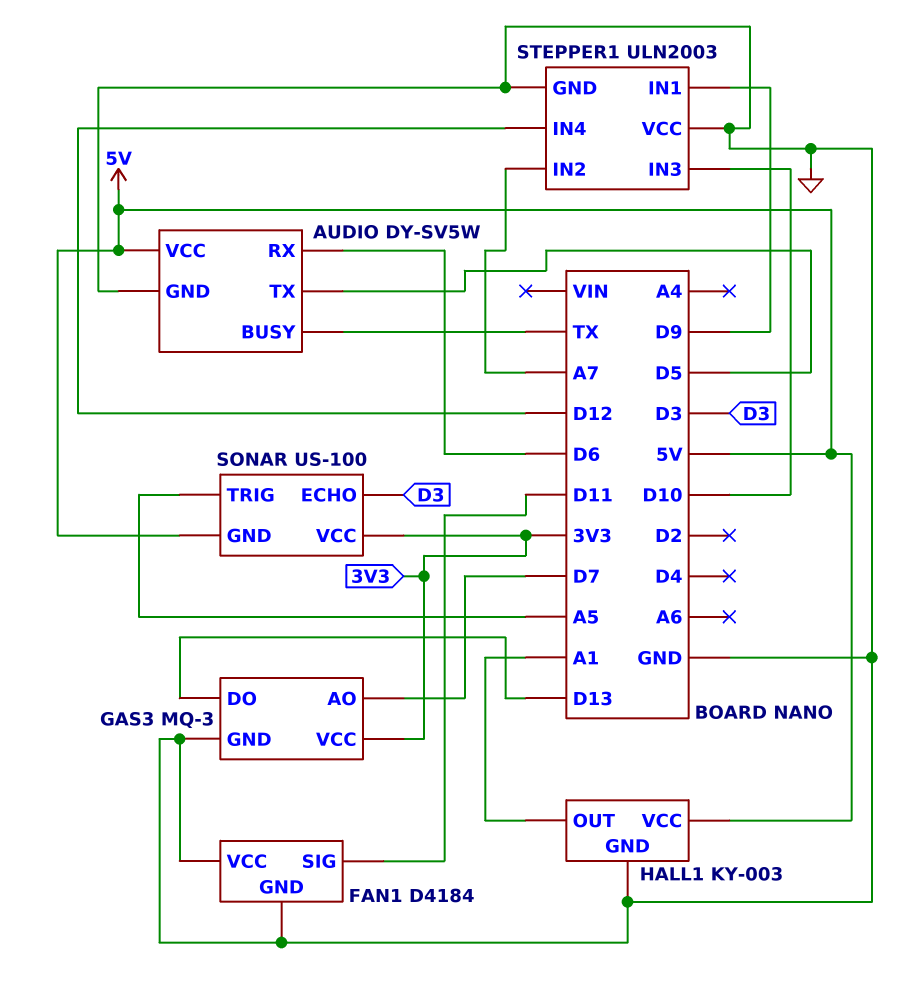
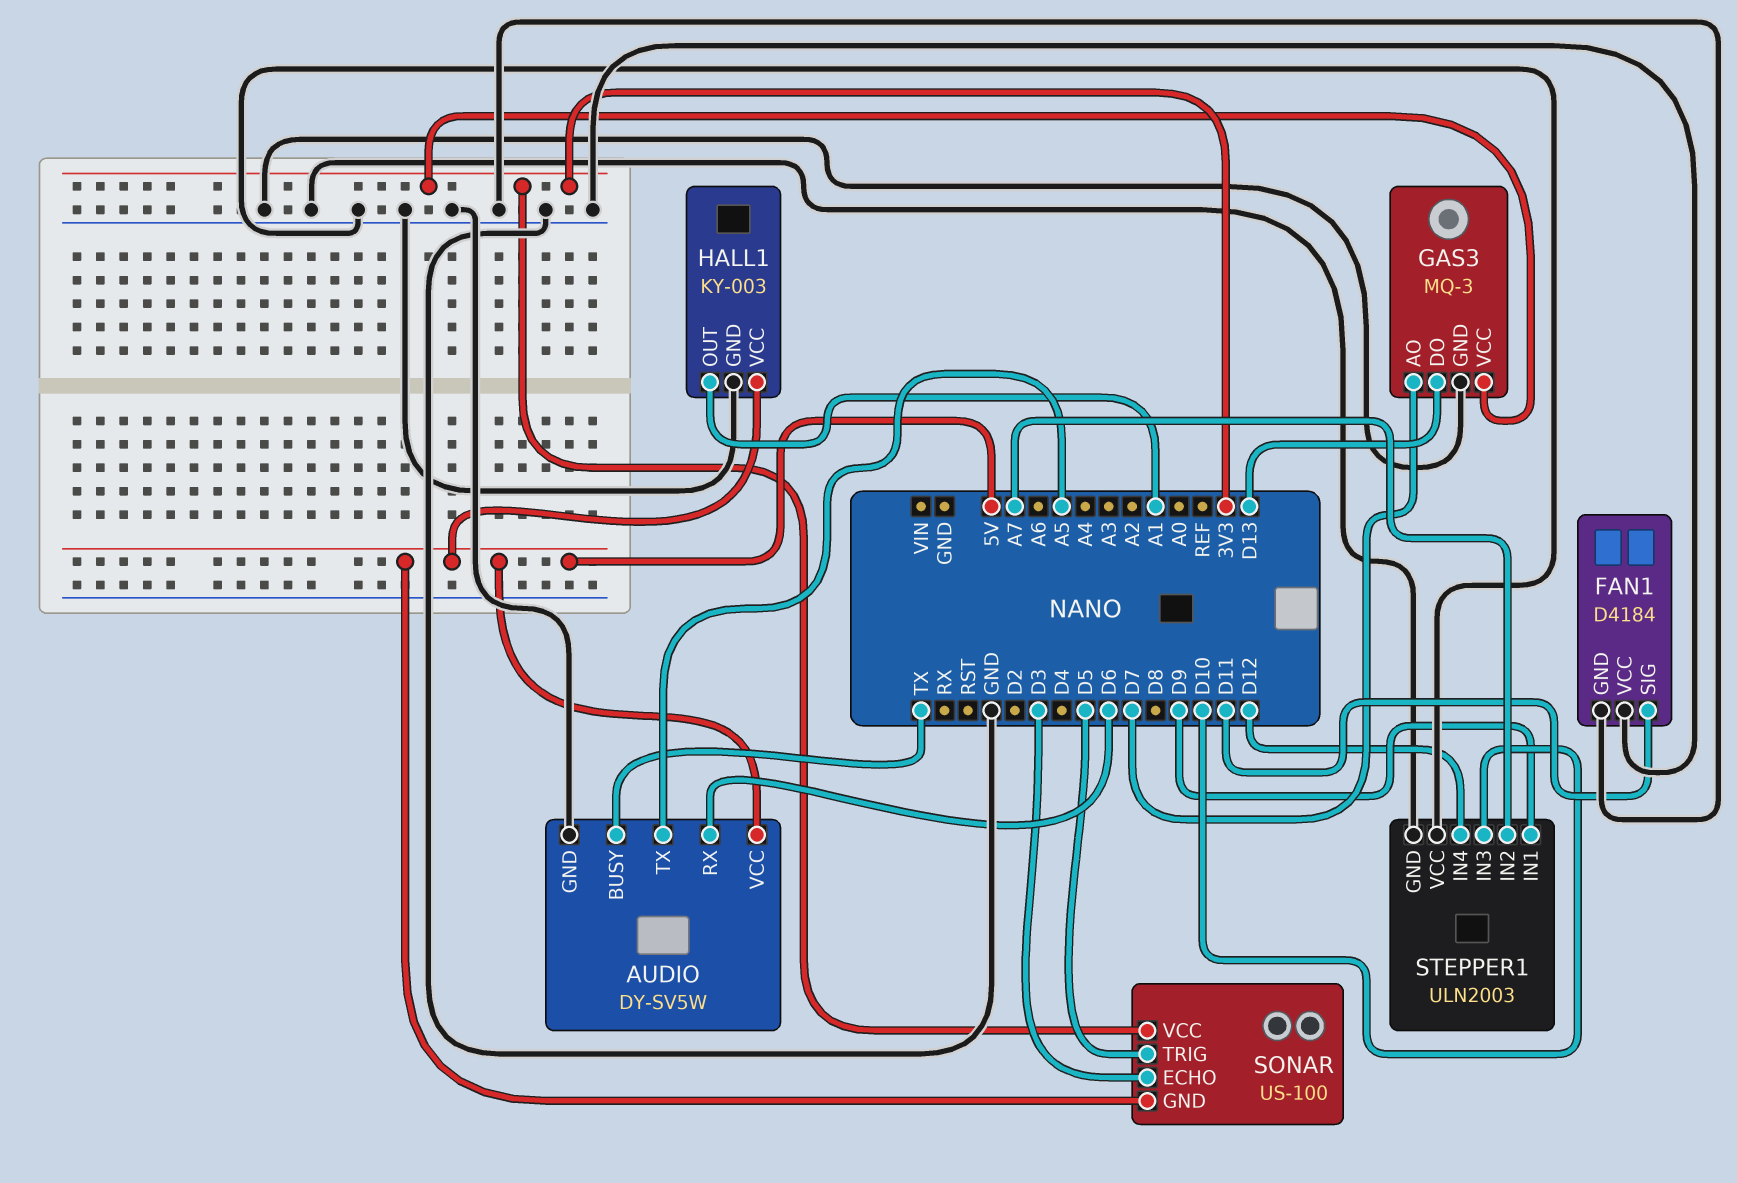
AUDIO pin TX: D5 -> A5
SONAR pin TRIG: A5 -> D5

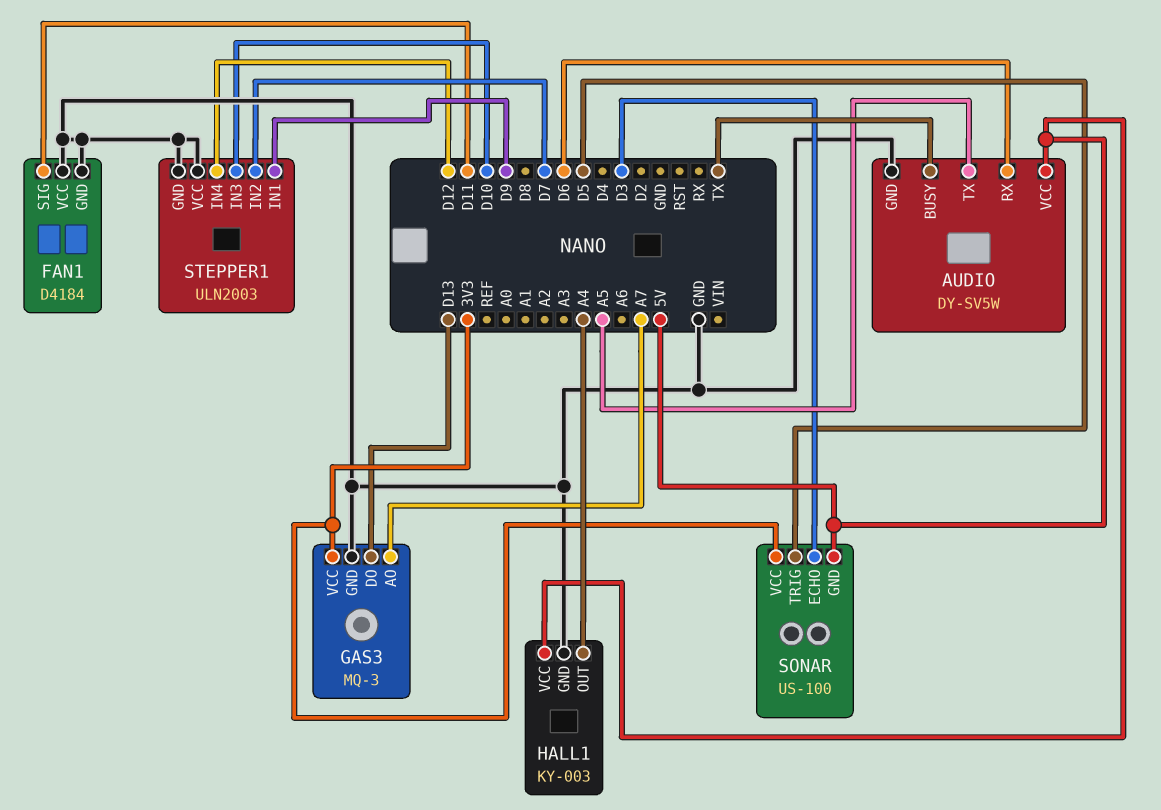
GAS3 pin AO: D7 -> A7
HALL1 pin OUT: A1 -> A4
STEPPER1 pin IN2: A7 -> D7

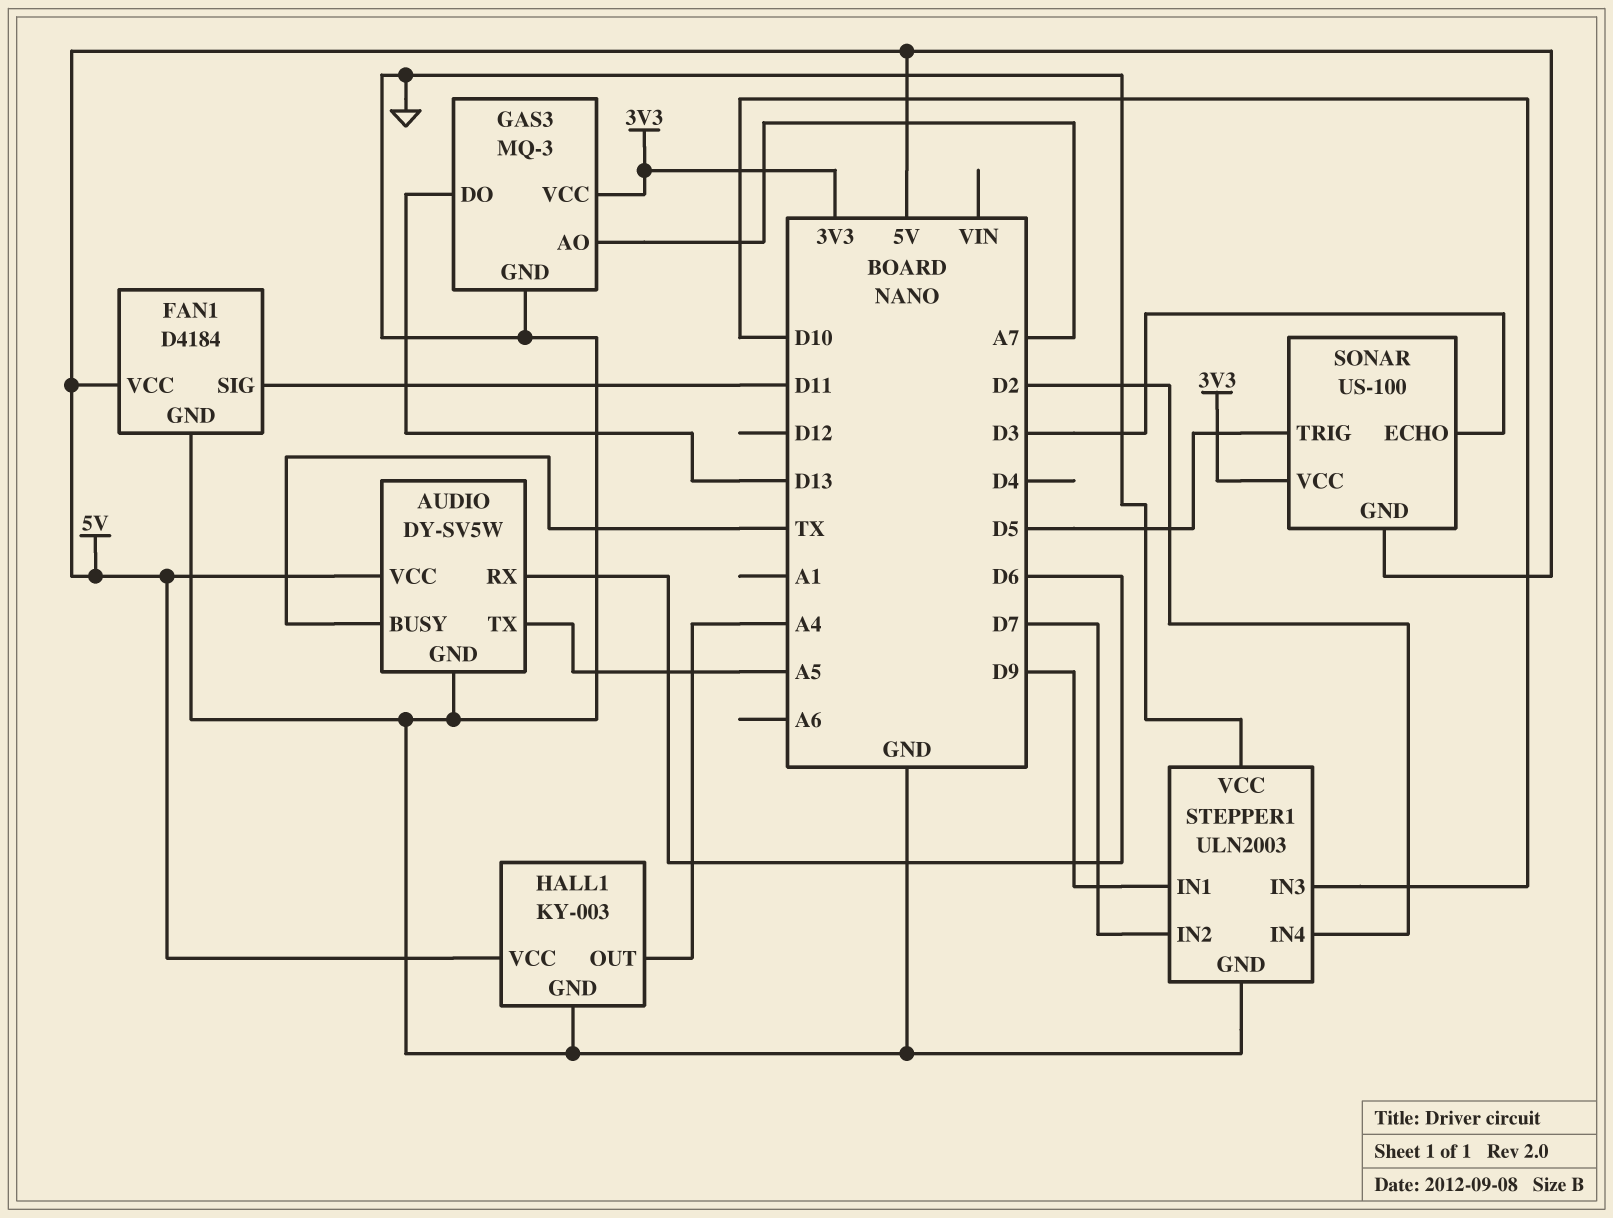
FAN1 pin VCC: GND -> 5V
STEPPER1 pin IN4: D12 -> D2

